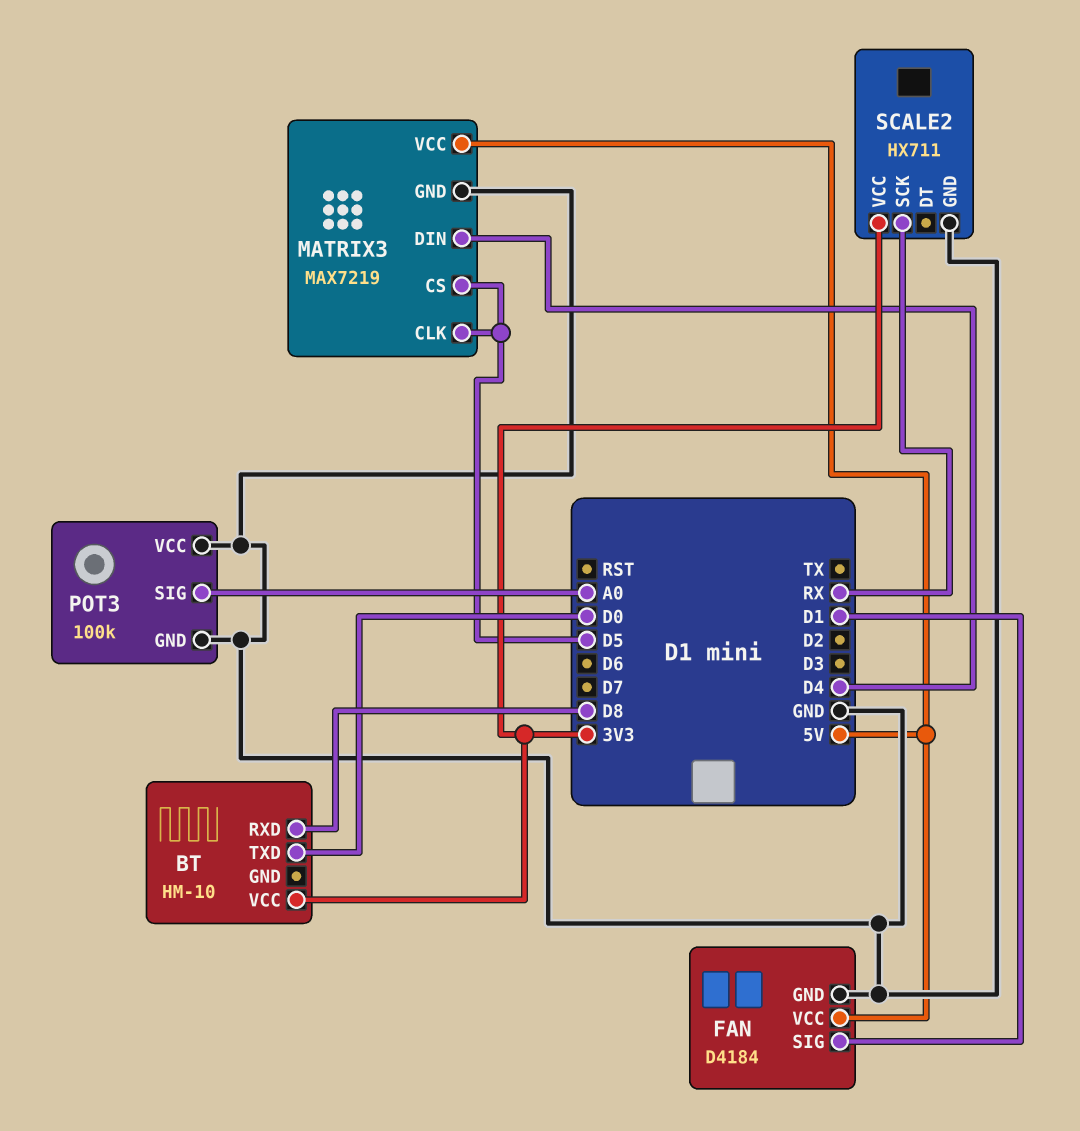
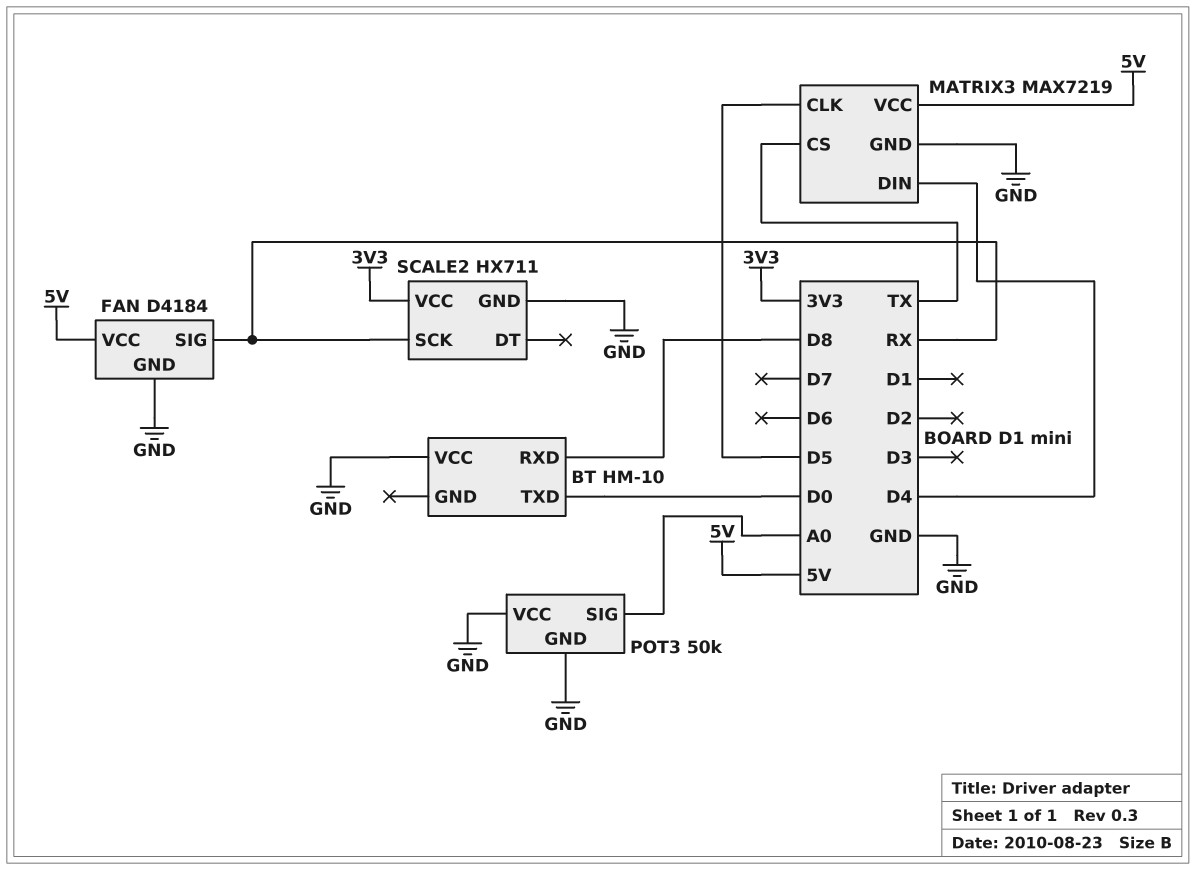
BT pin VCC: 3V3 -> GND
FAN pin SIG: D1 -> RX
MATRIX3 pin CS: D5 -> TX
POT3: 100k -> 50k

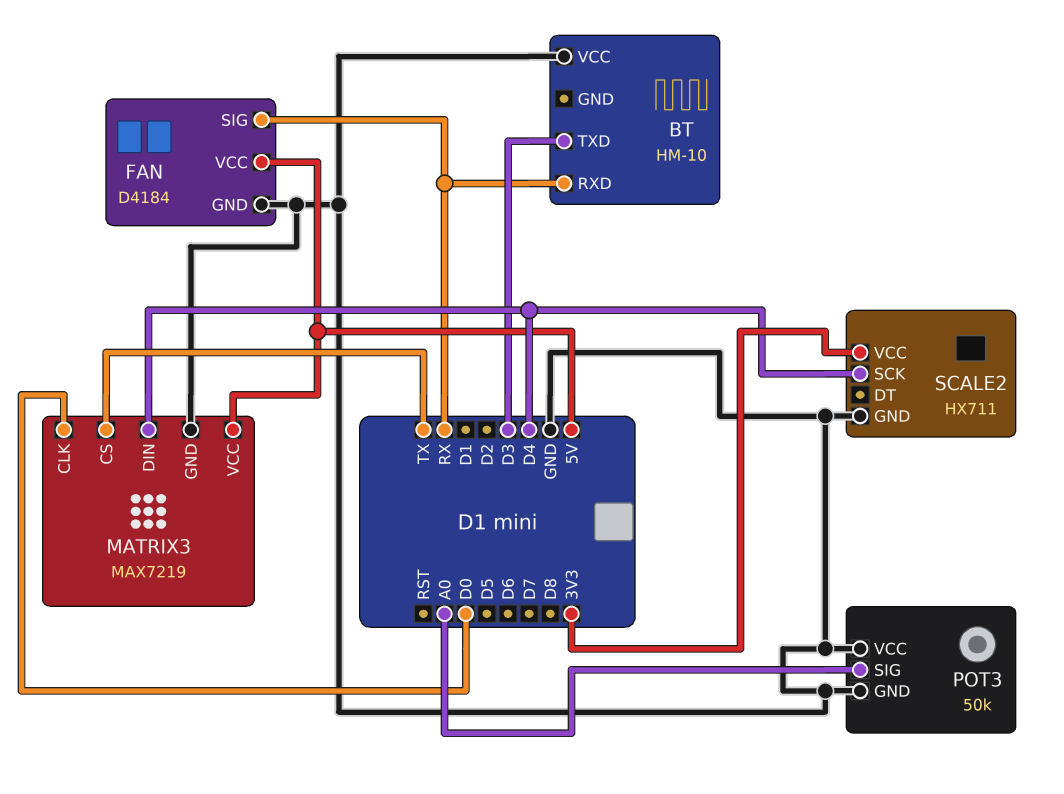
BT pin RXD: D8 -> RX
BT pin TXD: D0 -> D3
MATRIX3 pin CLK: D5 -> D0
SCALE2 pin SCK: RX -> D4

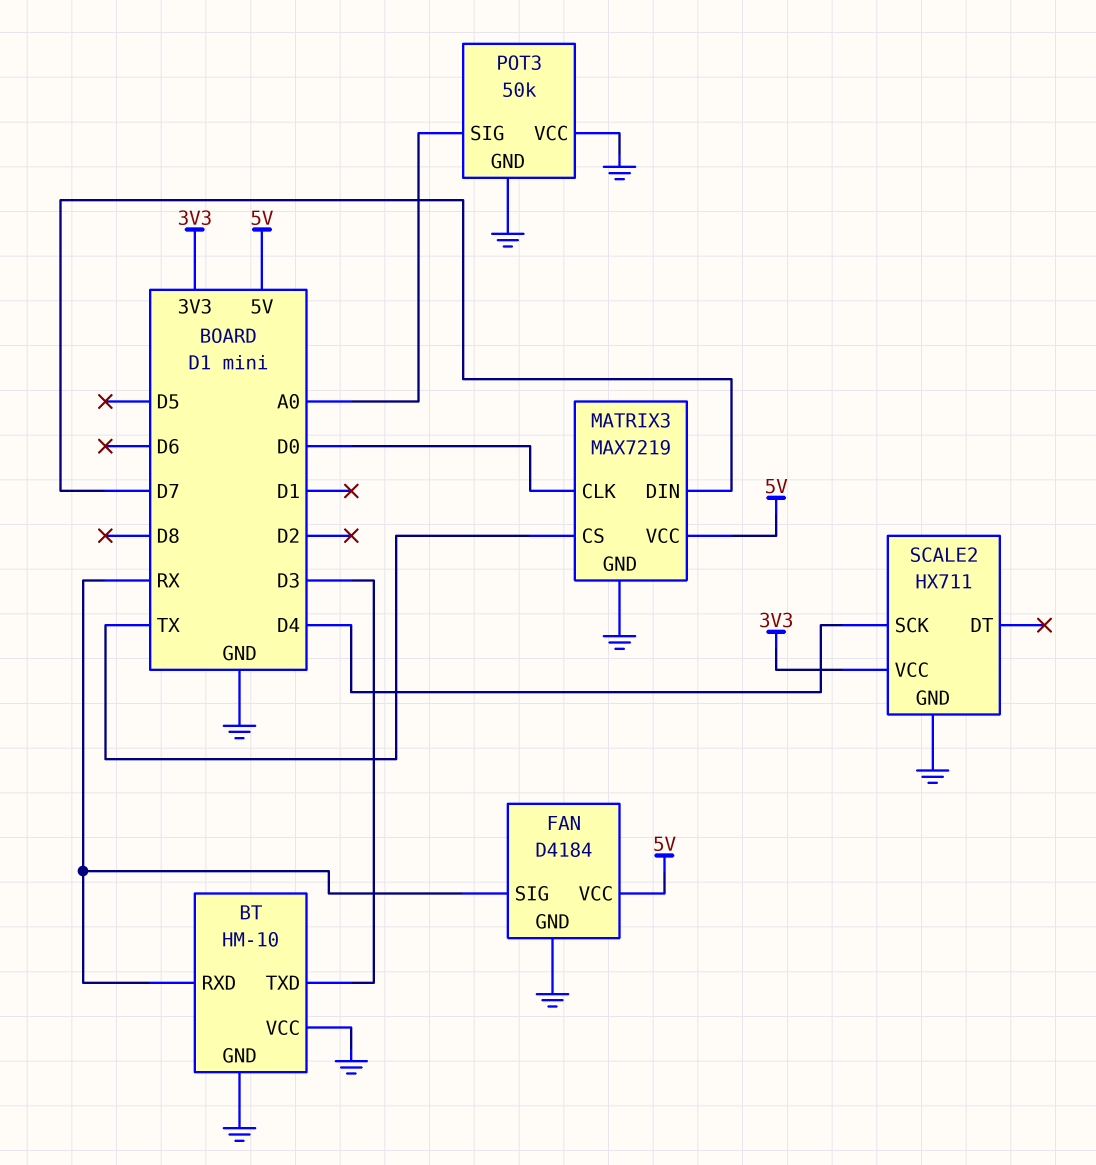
BT pin GND: none -> GND
MATRIX3 pin DIN: D4 -> D7

